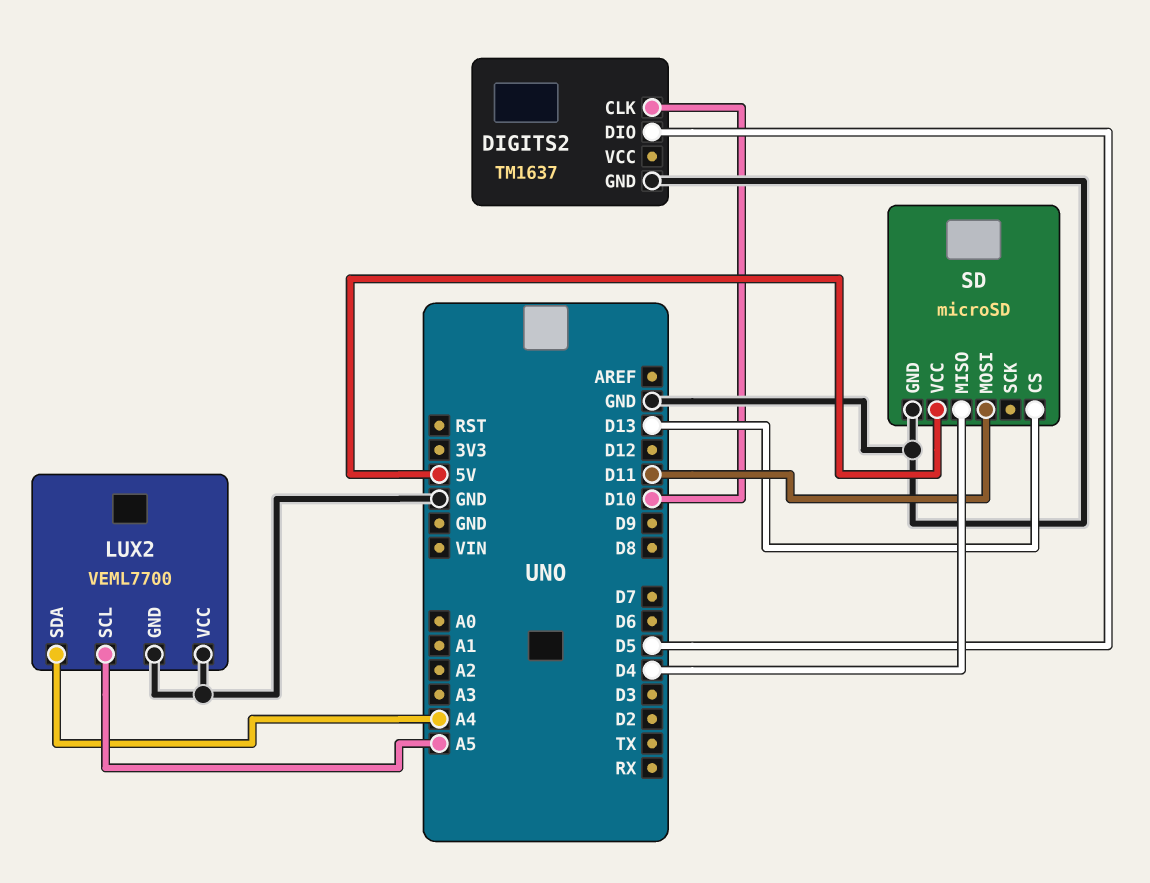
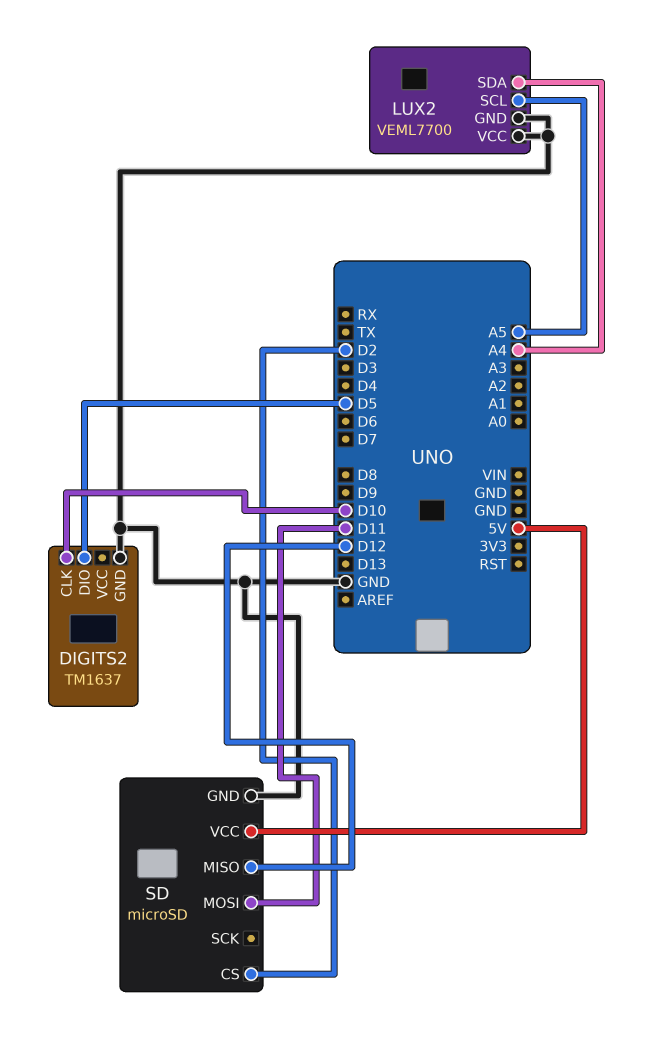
SD pin CS: D13 -> D2
SD pin MISO: D4 -> D12

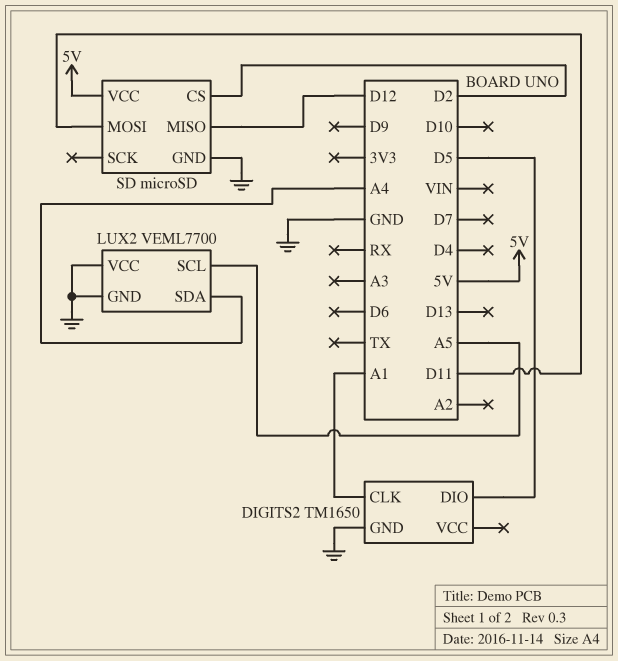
DIGITS2: TM1637 -> TM1650
DIGITS2 pin CLK: D10 -> A1

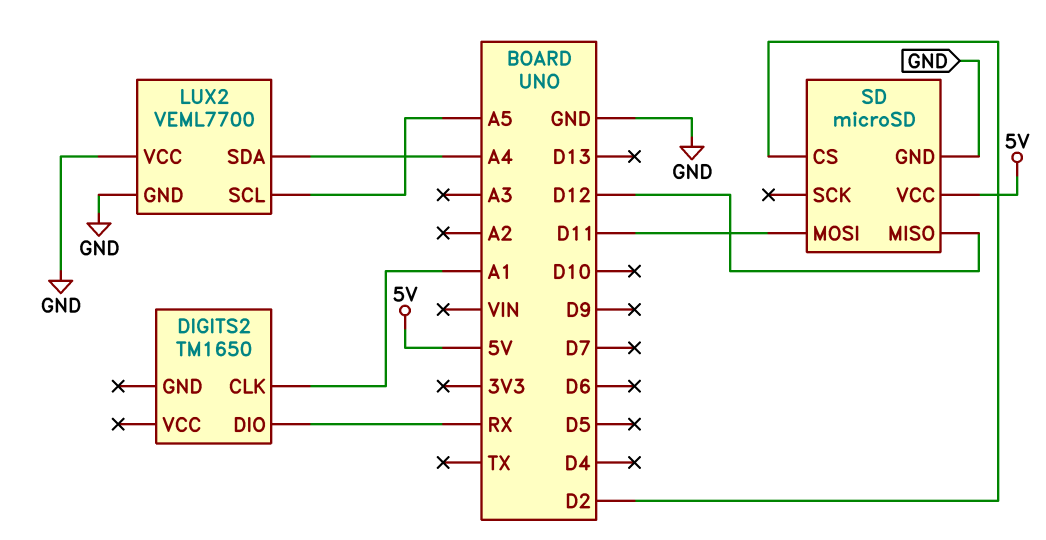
DIGITS2 pin DIO: D5 -> RX
DIGITS2 pin GND: GND -> none

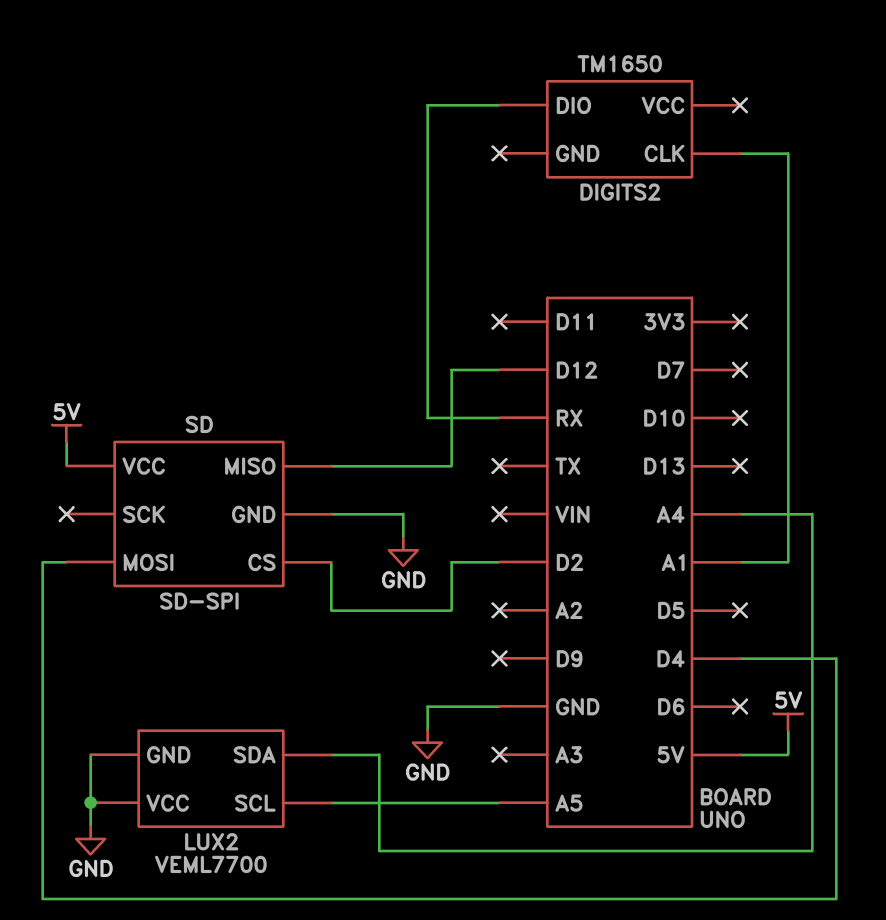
SD: microSD -> SD-SPI
SD pin MOSI: D11 -> D4

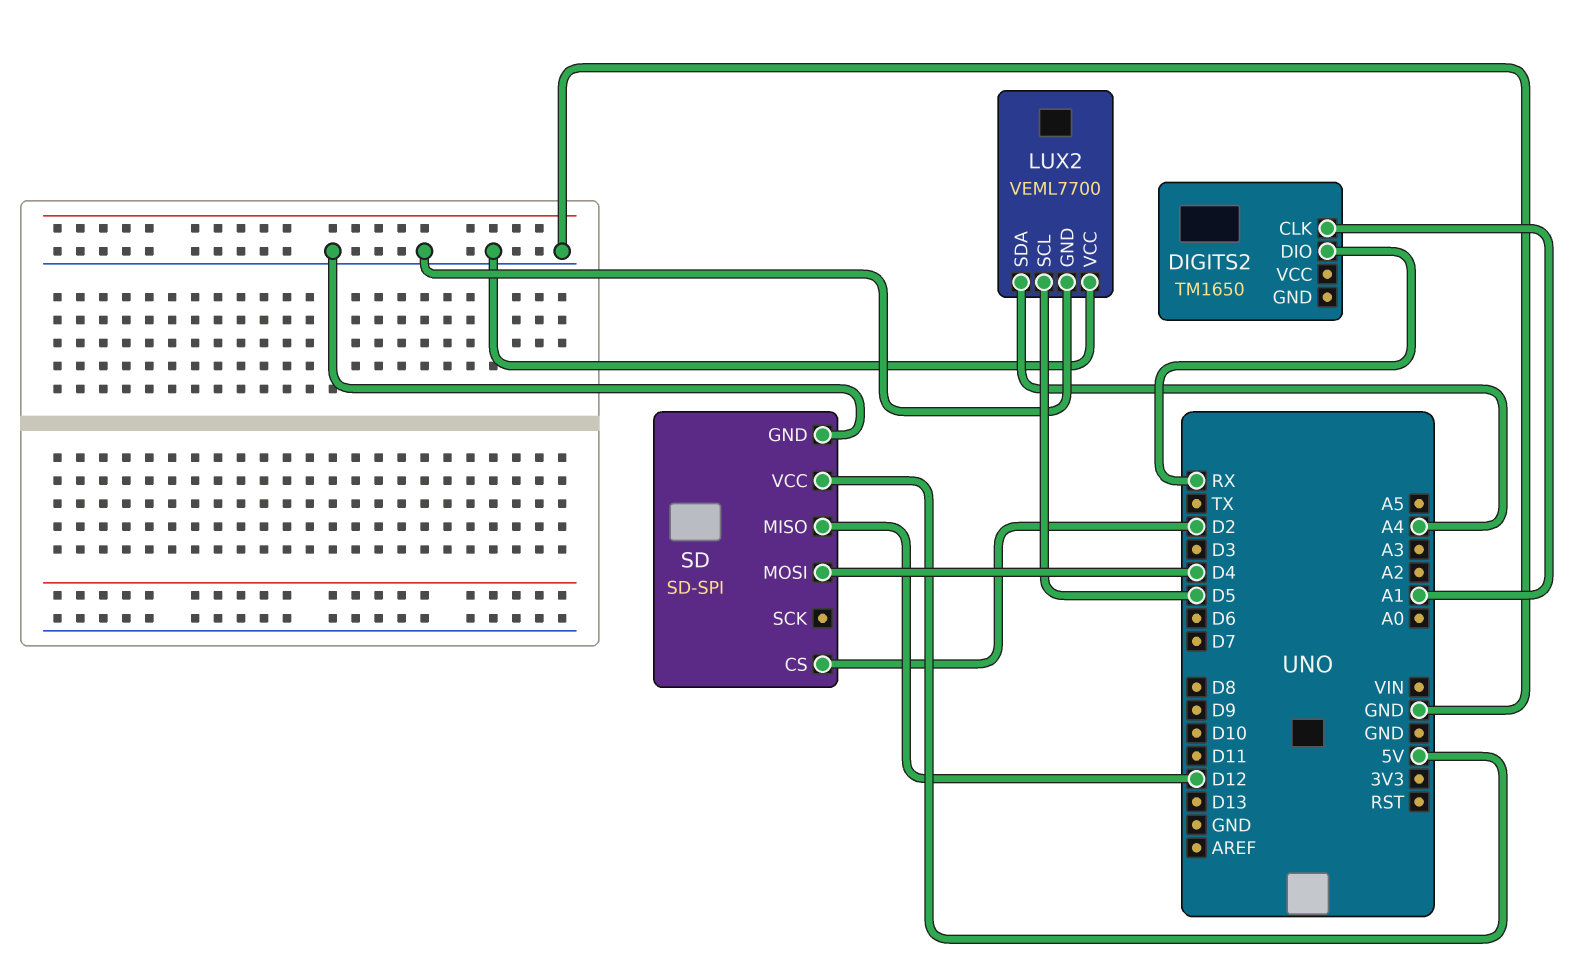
LUX2 pin SCL: A5 -> D5

